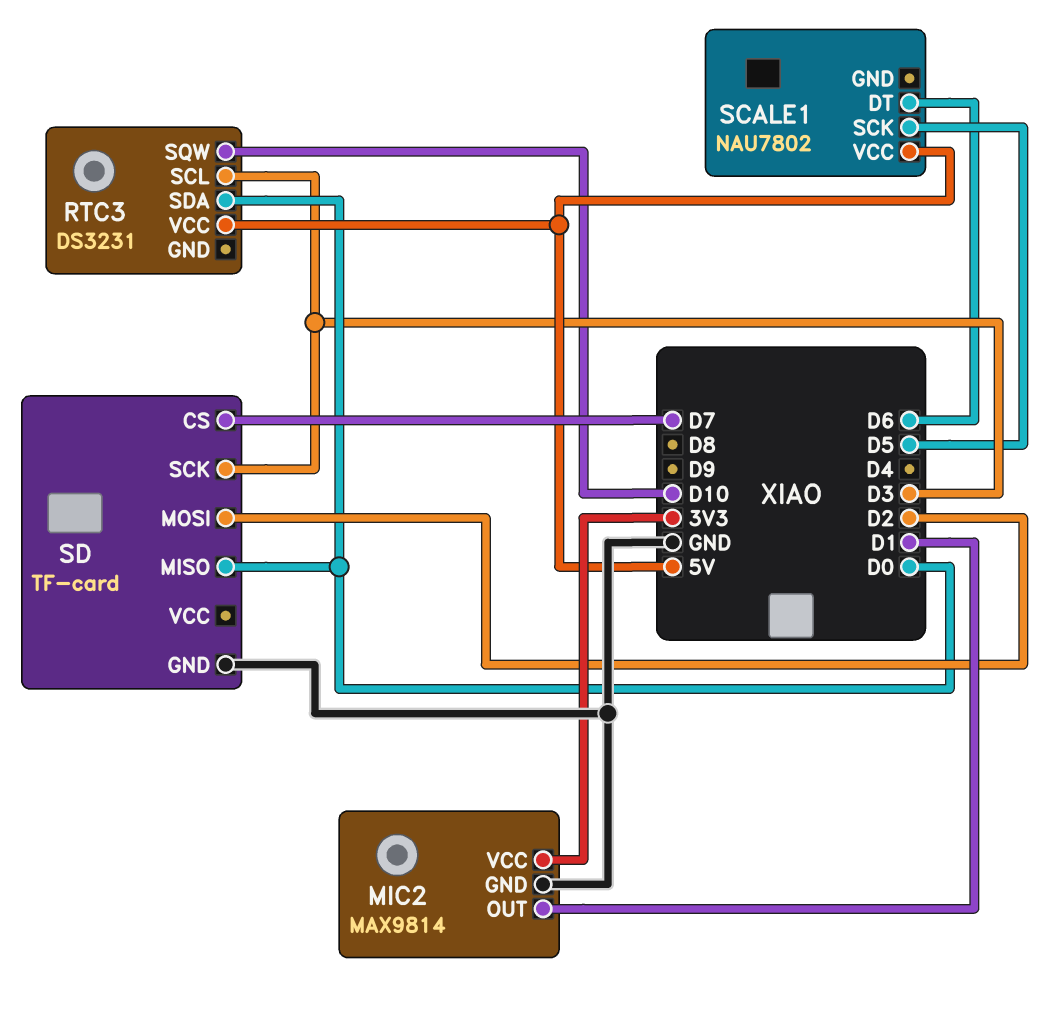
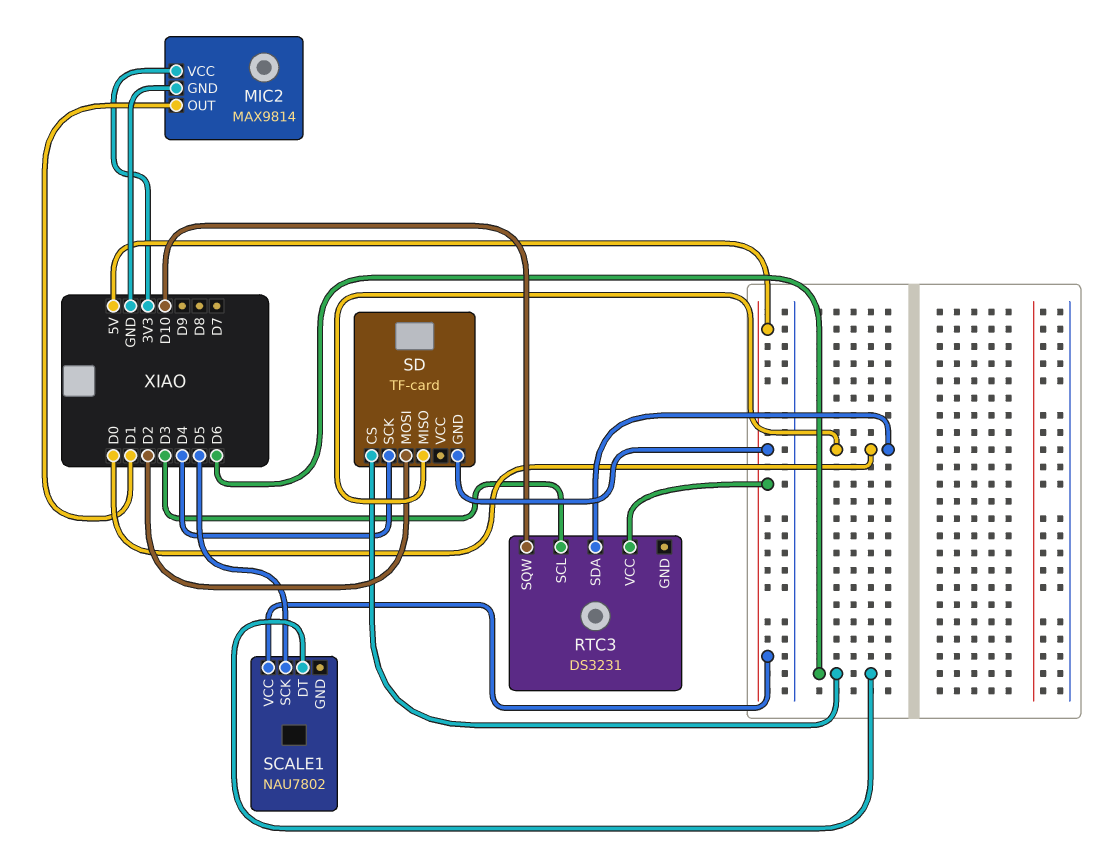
SD pin CS: D7 -> D6
SD pin GND: GND -> 5V
SD pin SCK: D3 -> D4

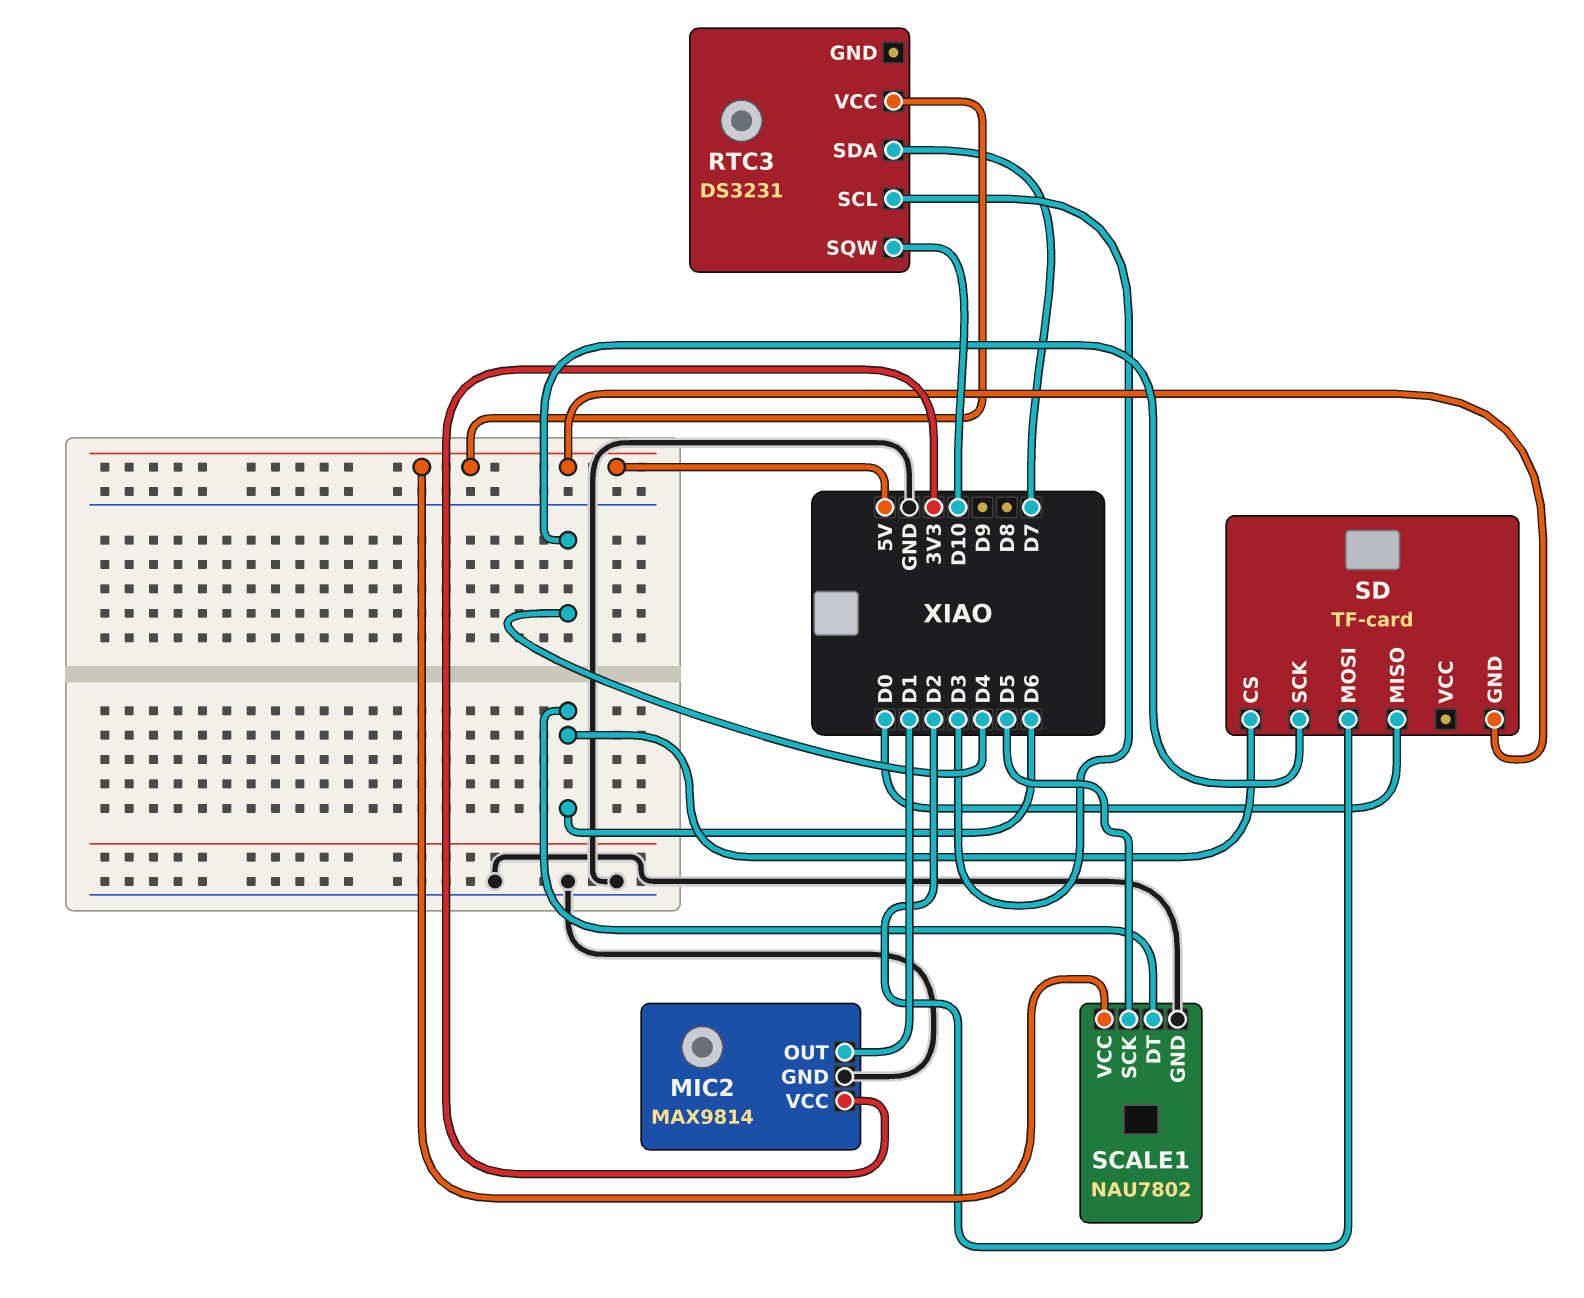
RTC3 pin SDA: D0 -> D7
SCALE1 pin GND: none -> GND

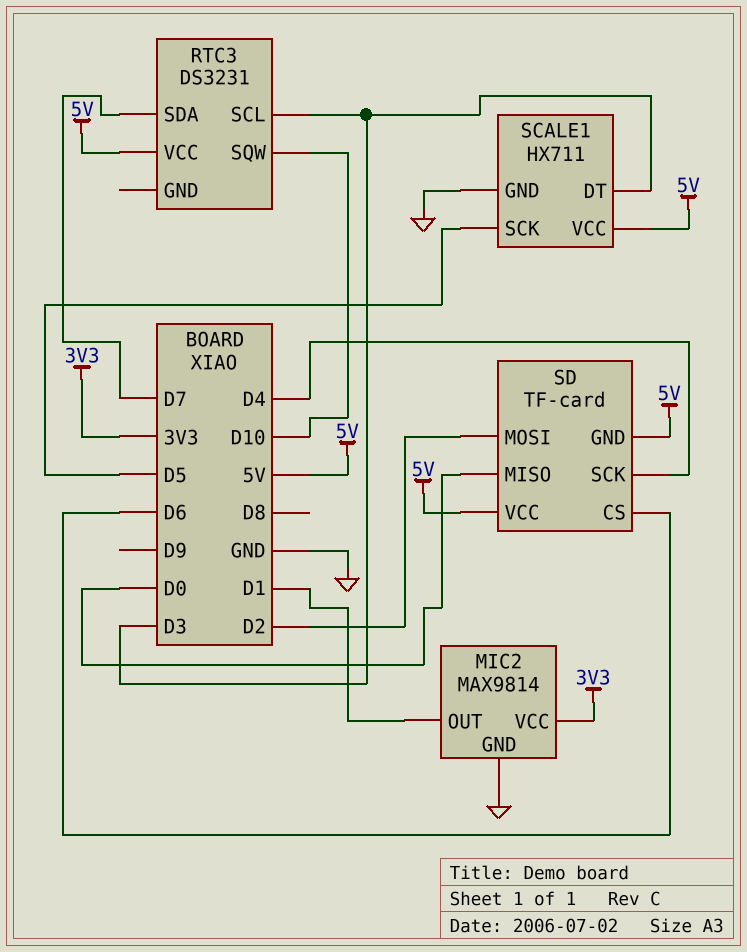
SCALE1: NAU7802 -> HX711
SCALE1 pin DT: D6 -> D3
SD pin VCC: none -> 5V

